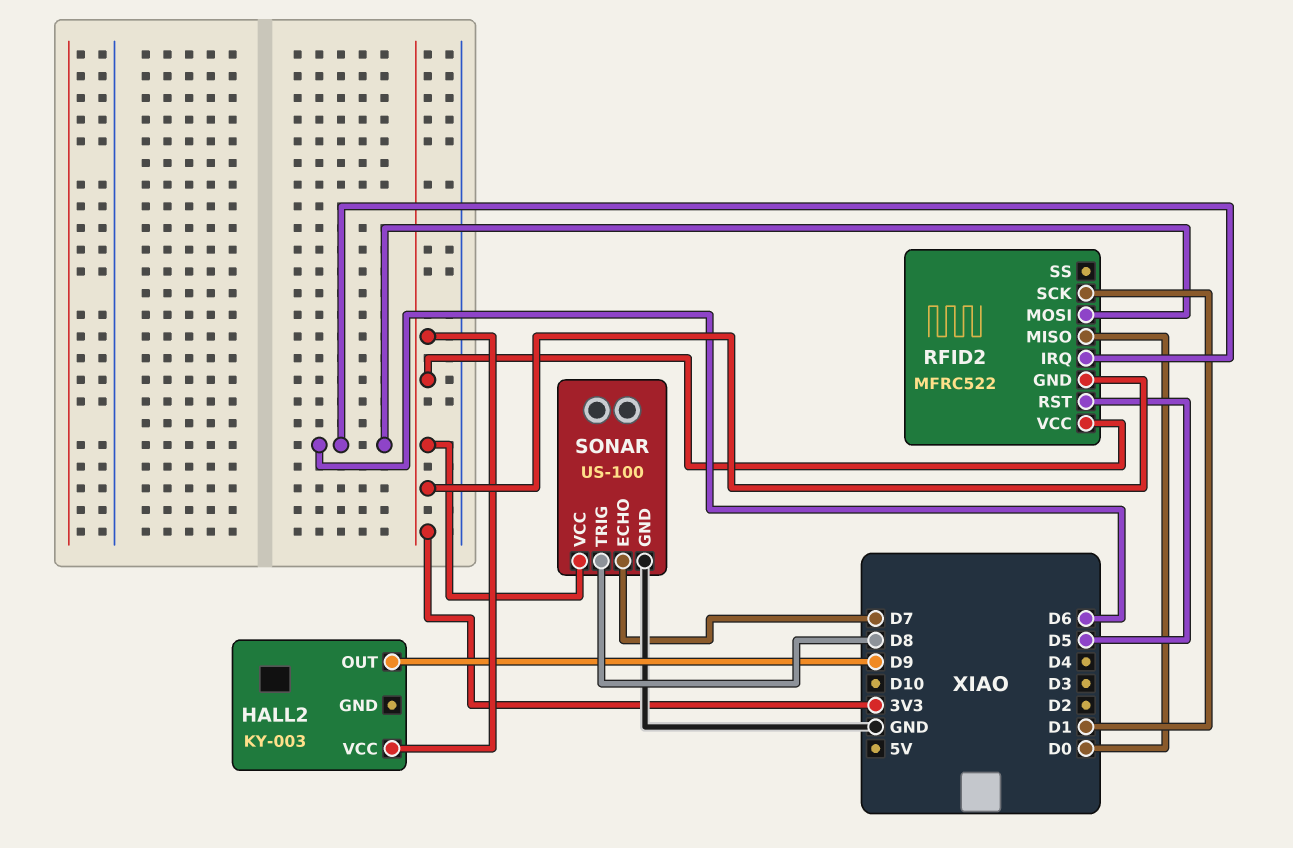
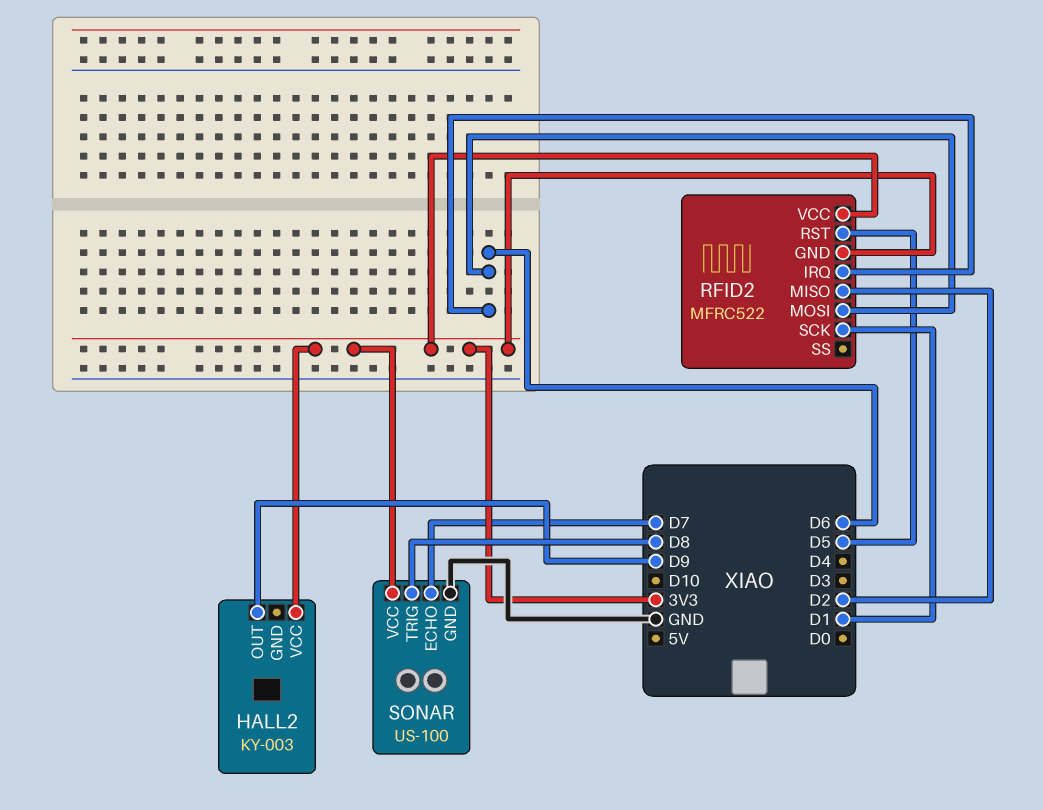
RFID2 pin MISO: D0 -> D2

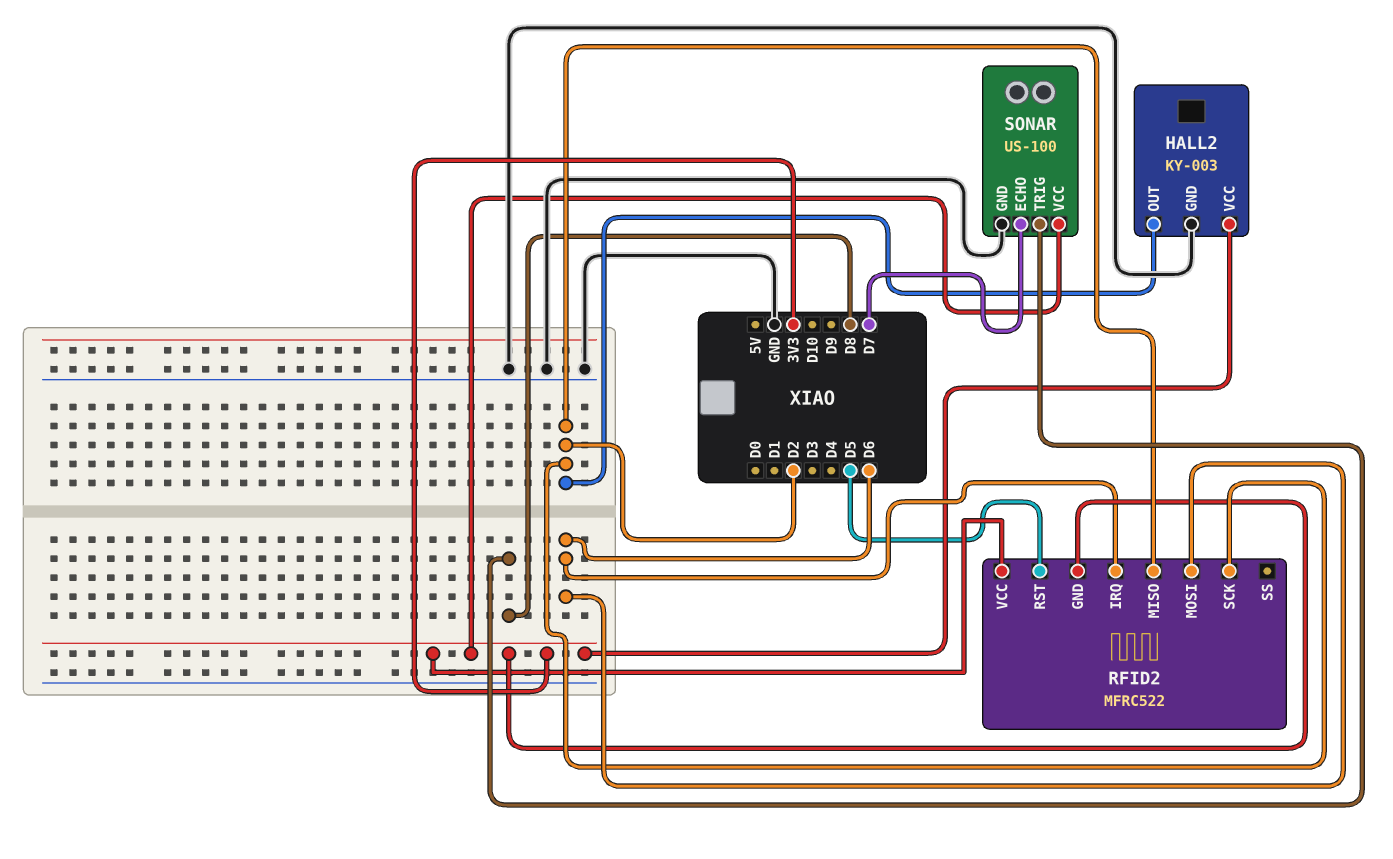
HALL2 pin GND: none -> GND
HALL2 pin OUT: D9 -> D2
RFID2 pin SCK: D1 -> D2

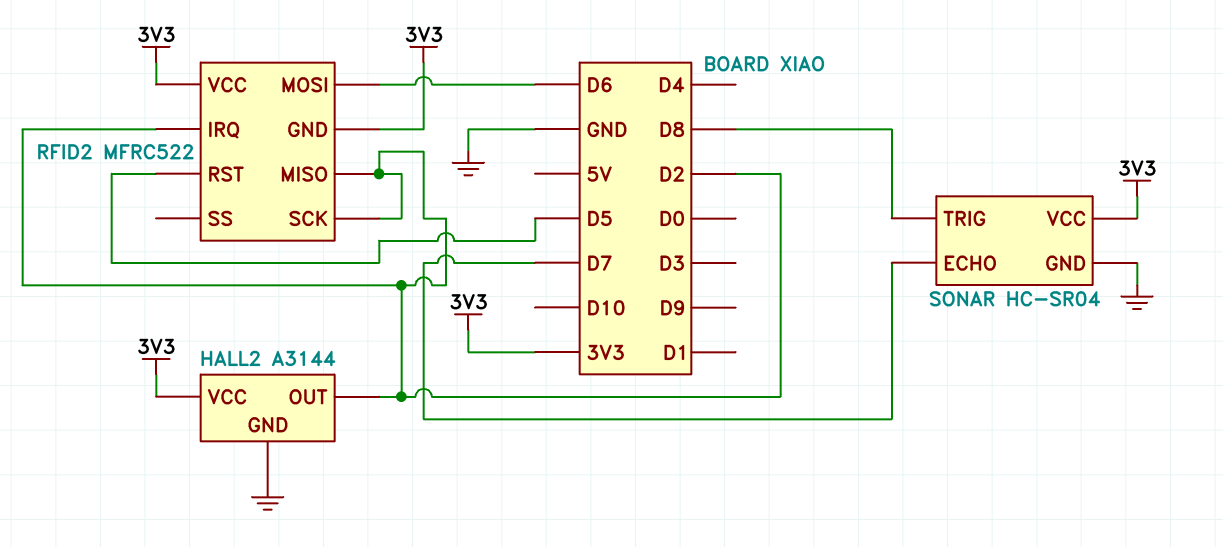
HALL2: KY-003 -> A3144
RFID2 pin IRQ: D6 -> D2
SONAR: US-100 -> HC-SR04

